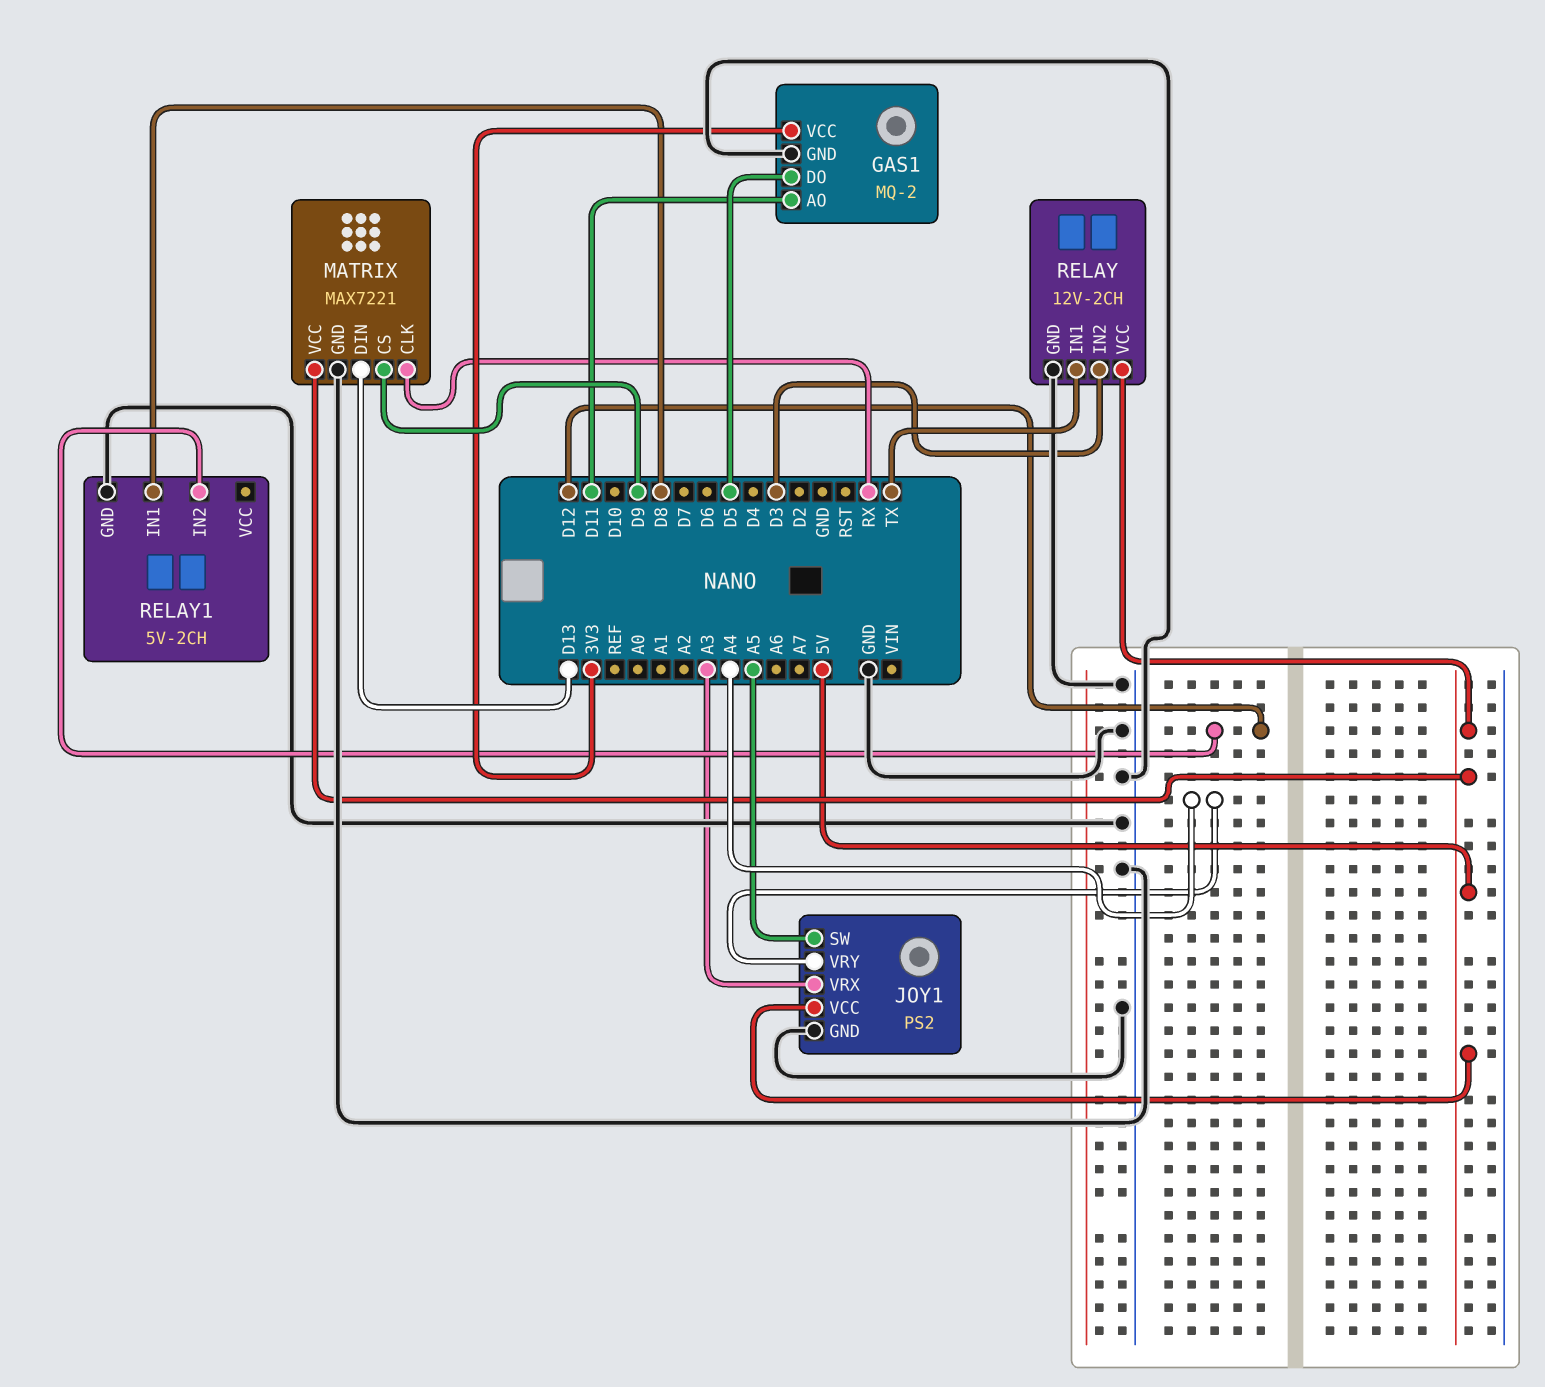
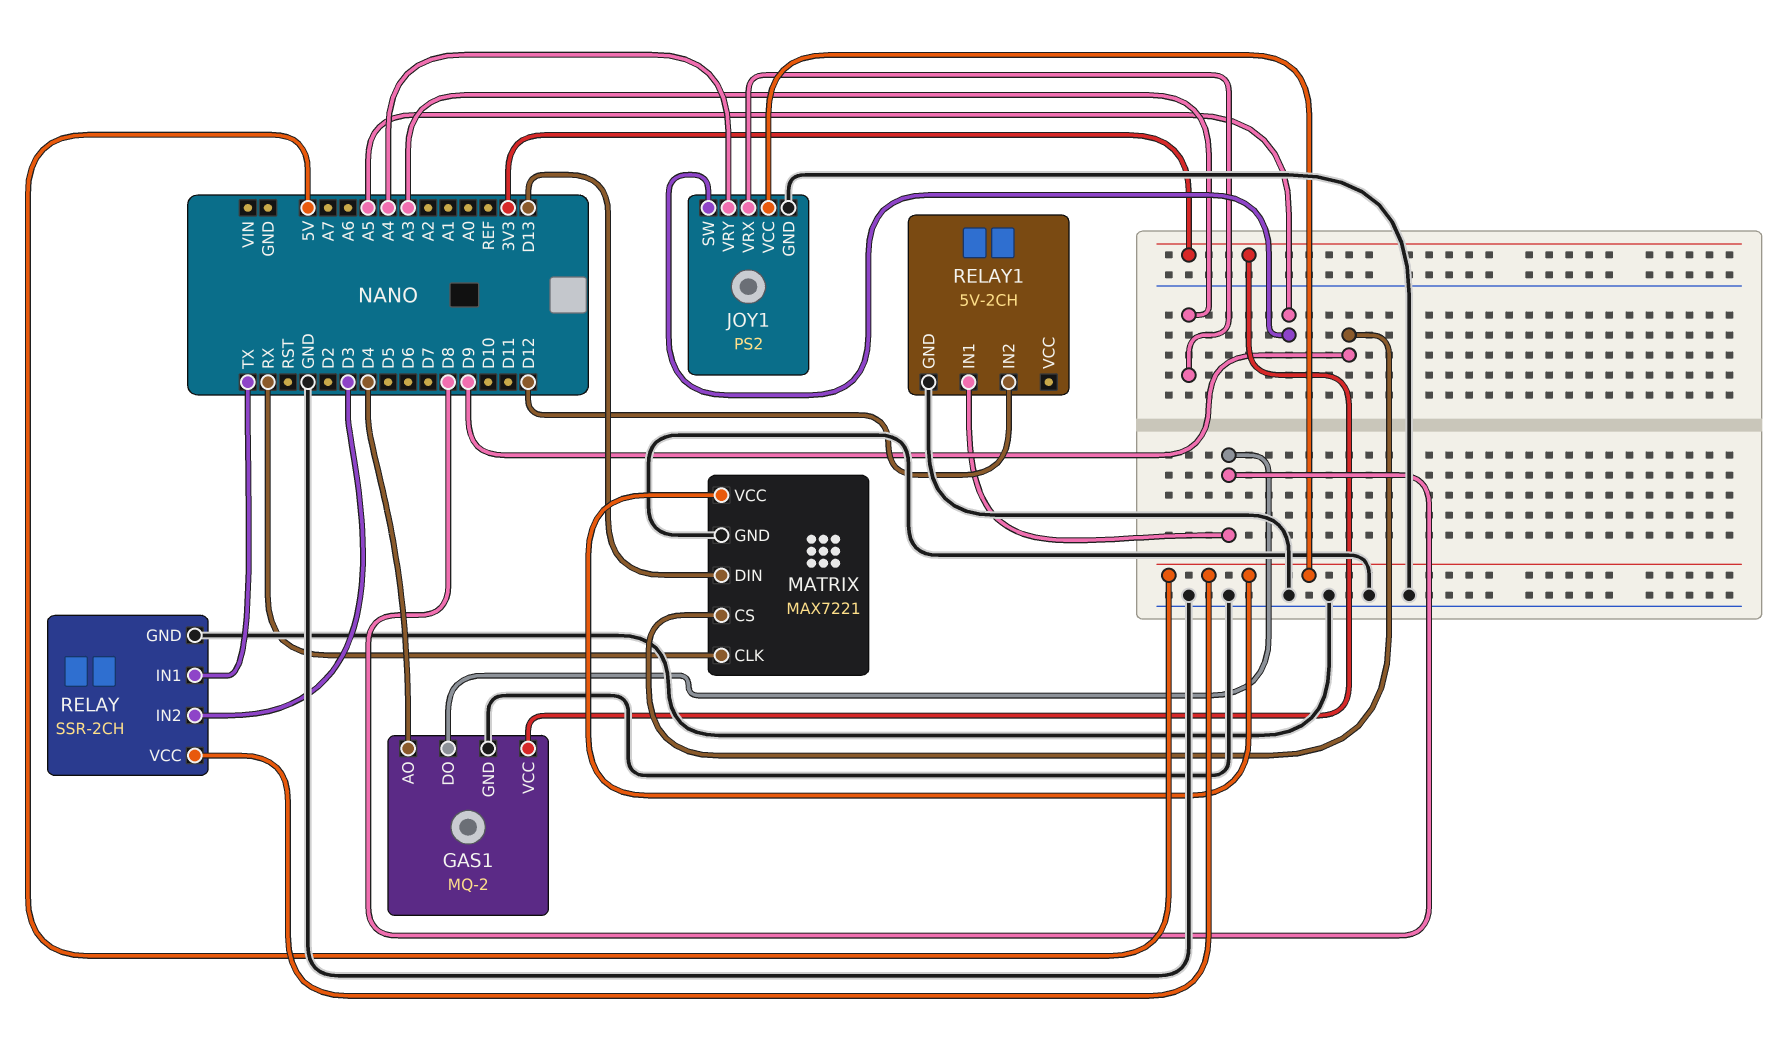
GAS1 pin AO: D11 -> D4
GAS1 pin DO: D5 -> D8
RELAY: 12V-2CH -> SSR-2CH

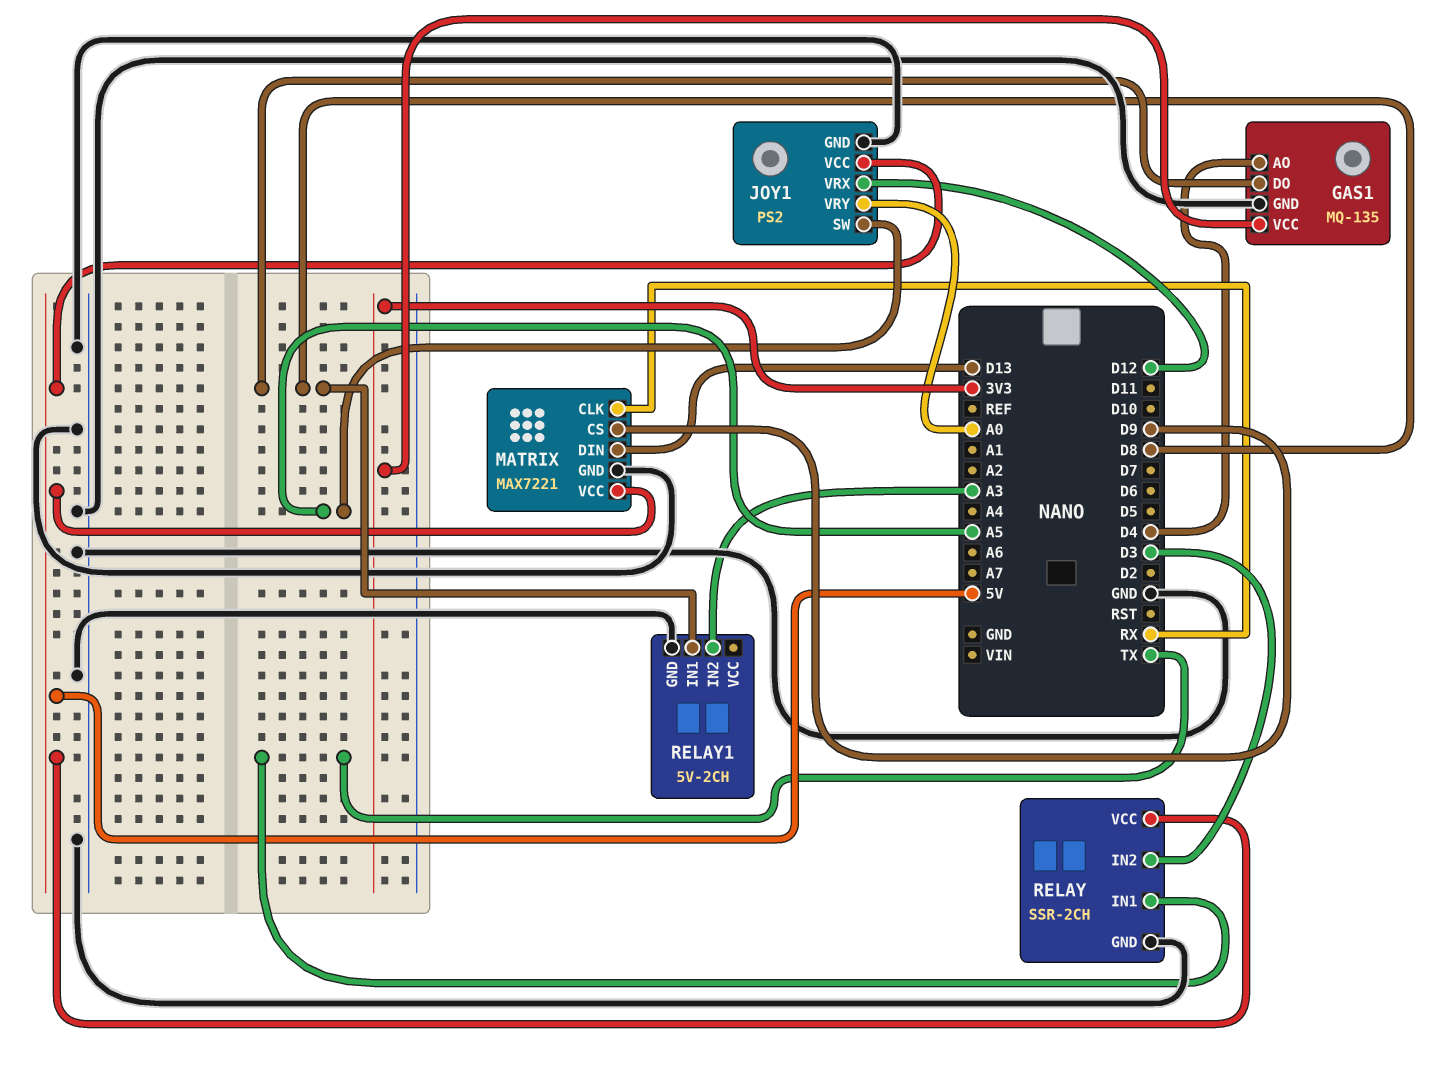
GAS1: MQ-2 -> MQ-135
JOY1 pin VRX: A3 -> D12
JOY1 pin VRY: A4 -> A0
RELAY1 pin IN2: D12 -> A3

